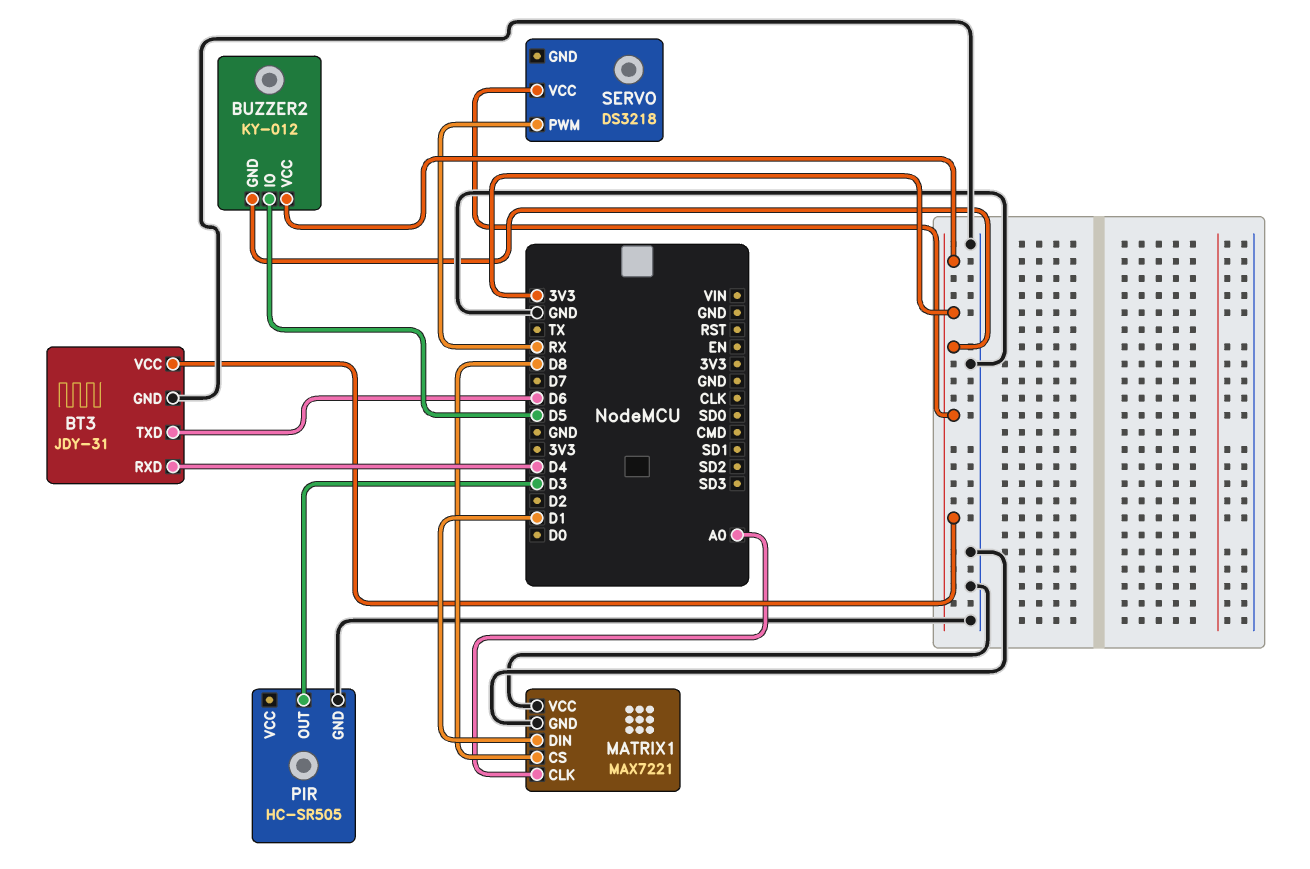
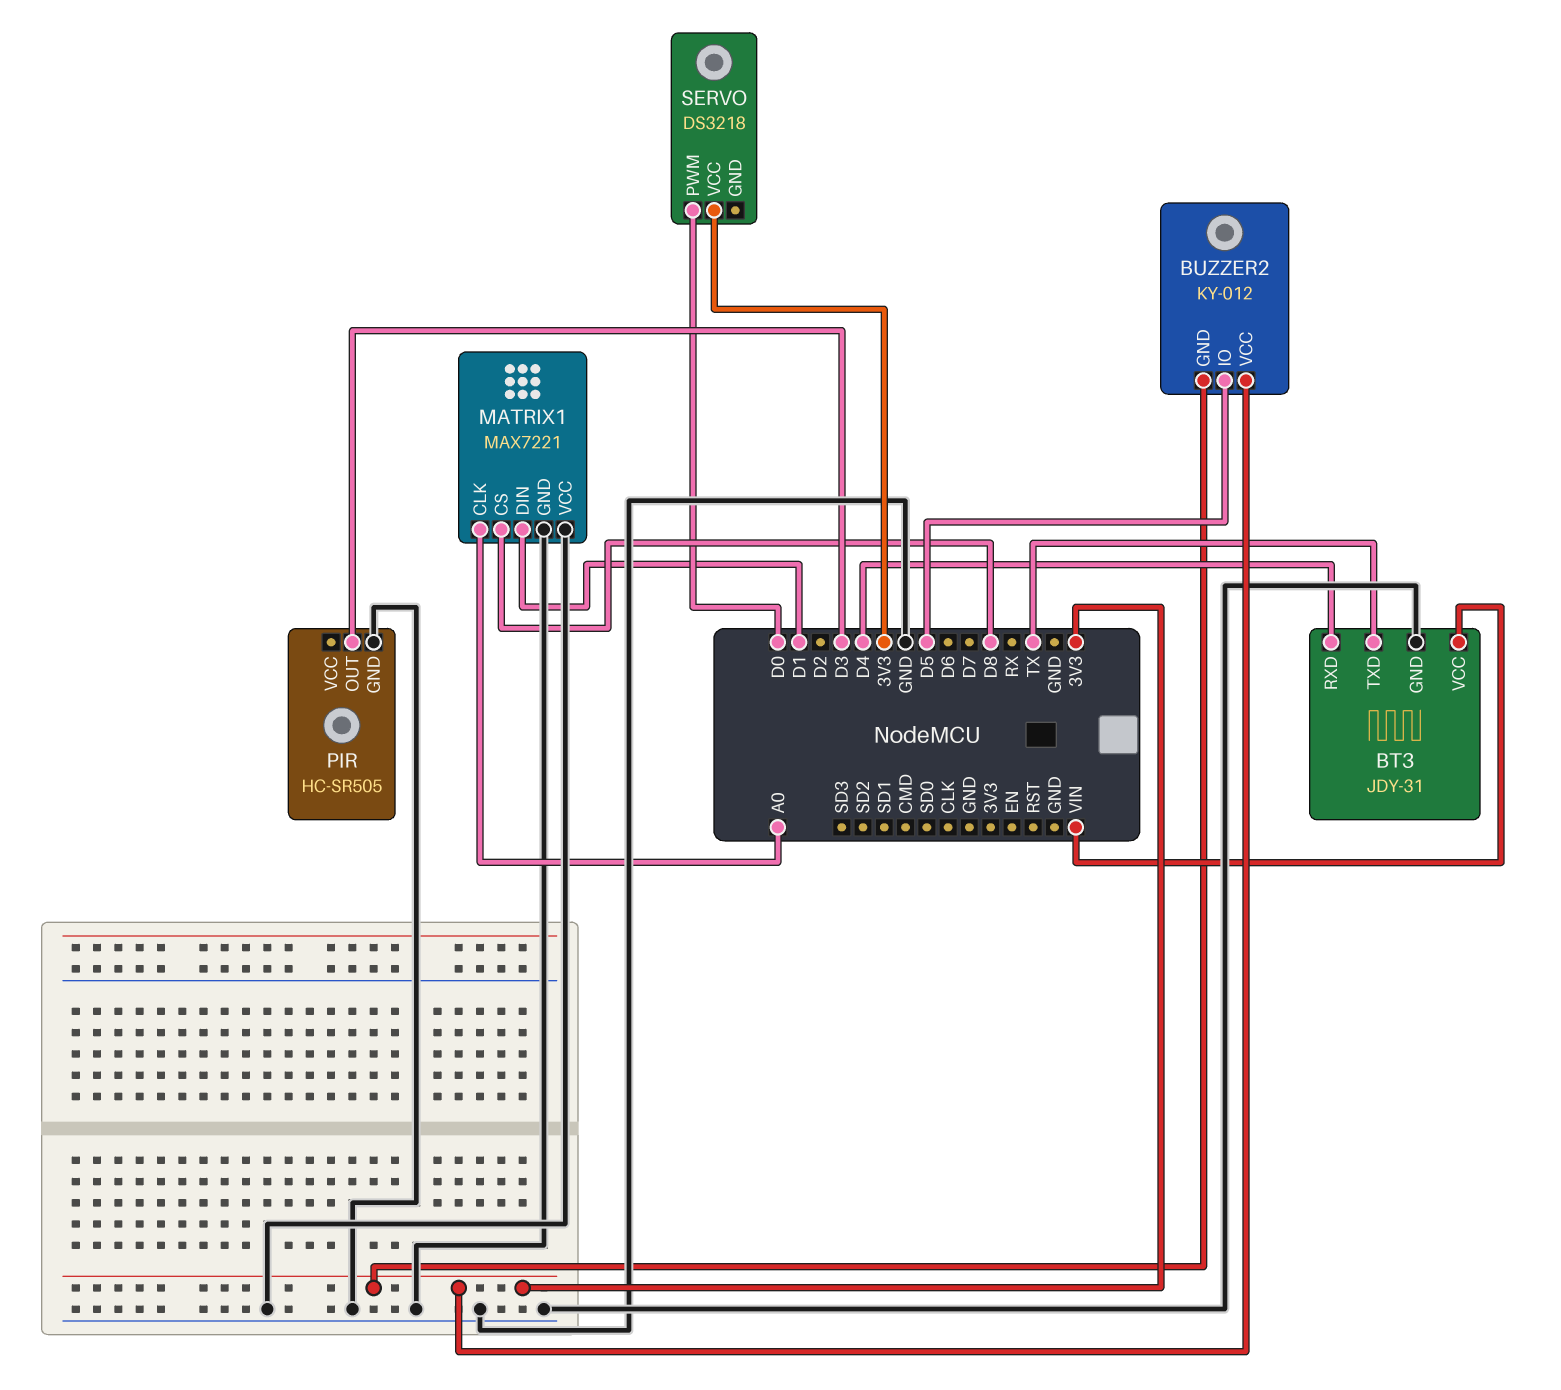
BT3 pin TXD: D6 -> TX
BT3 pin VCC: 3V3 -> VIN
SERVO pin PWM: RX -> D0

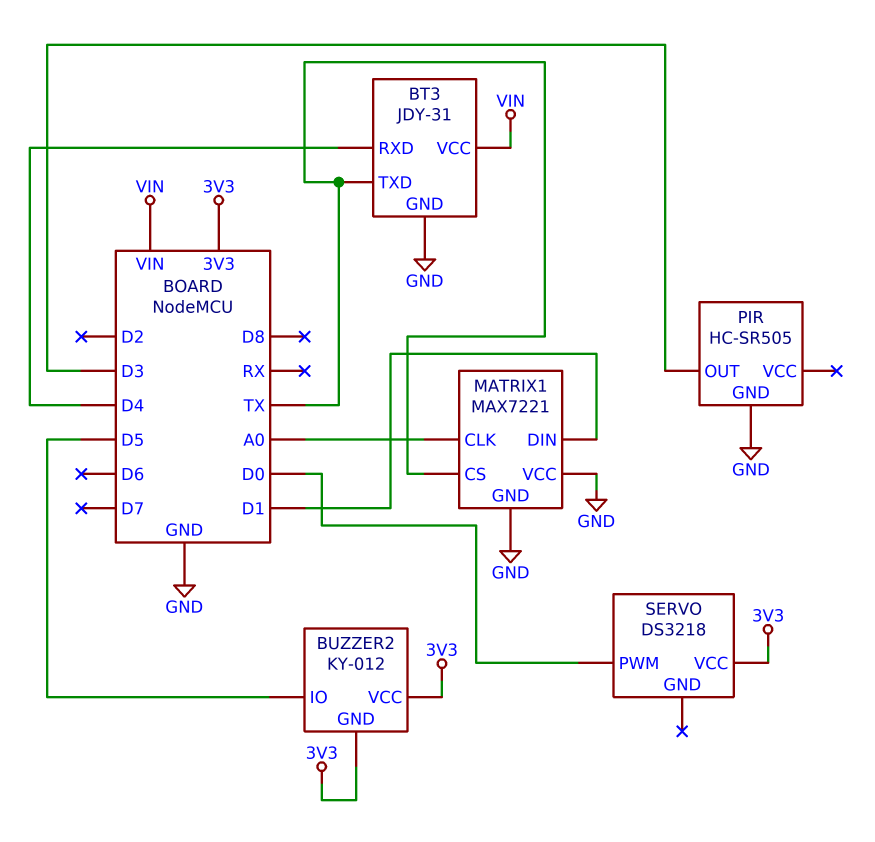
MATRIX1 pin CS: D8 -> TX

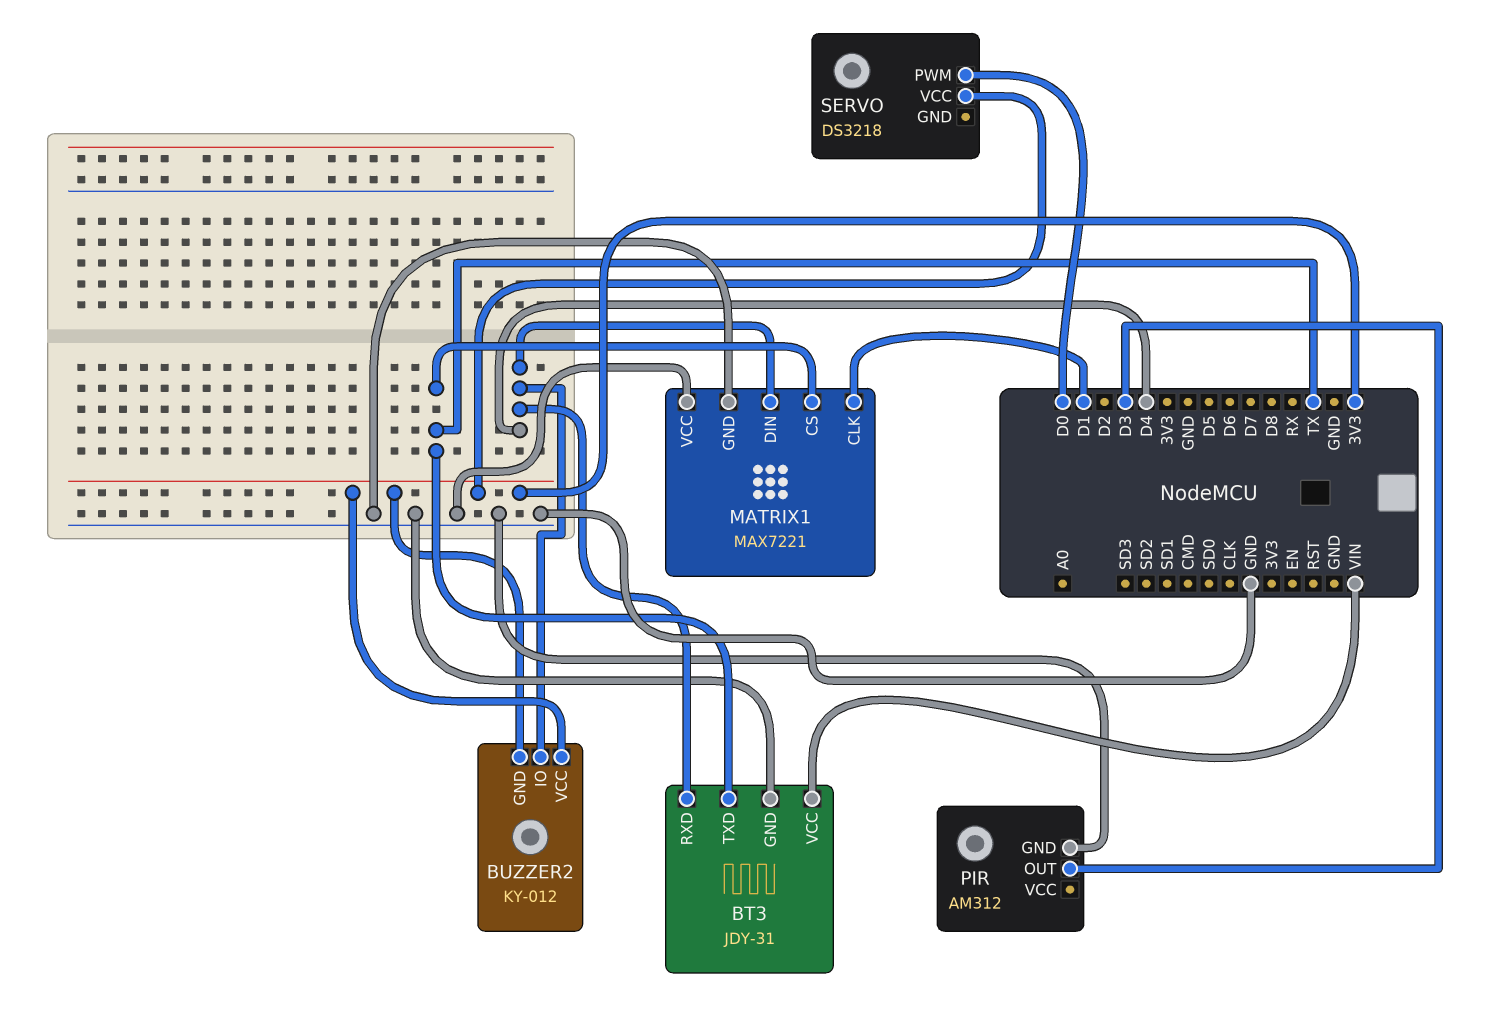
BUZZER2 pin IO: D5 -> D4
MATRIX1 pin CLK: A0 -> D1
MATRIX1 pin DIN: D1 -> D4
PIR: HC-SR505 -> AM312

